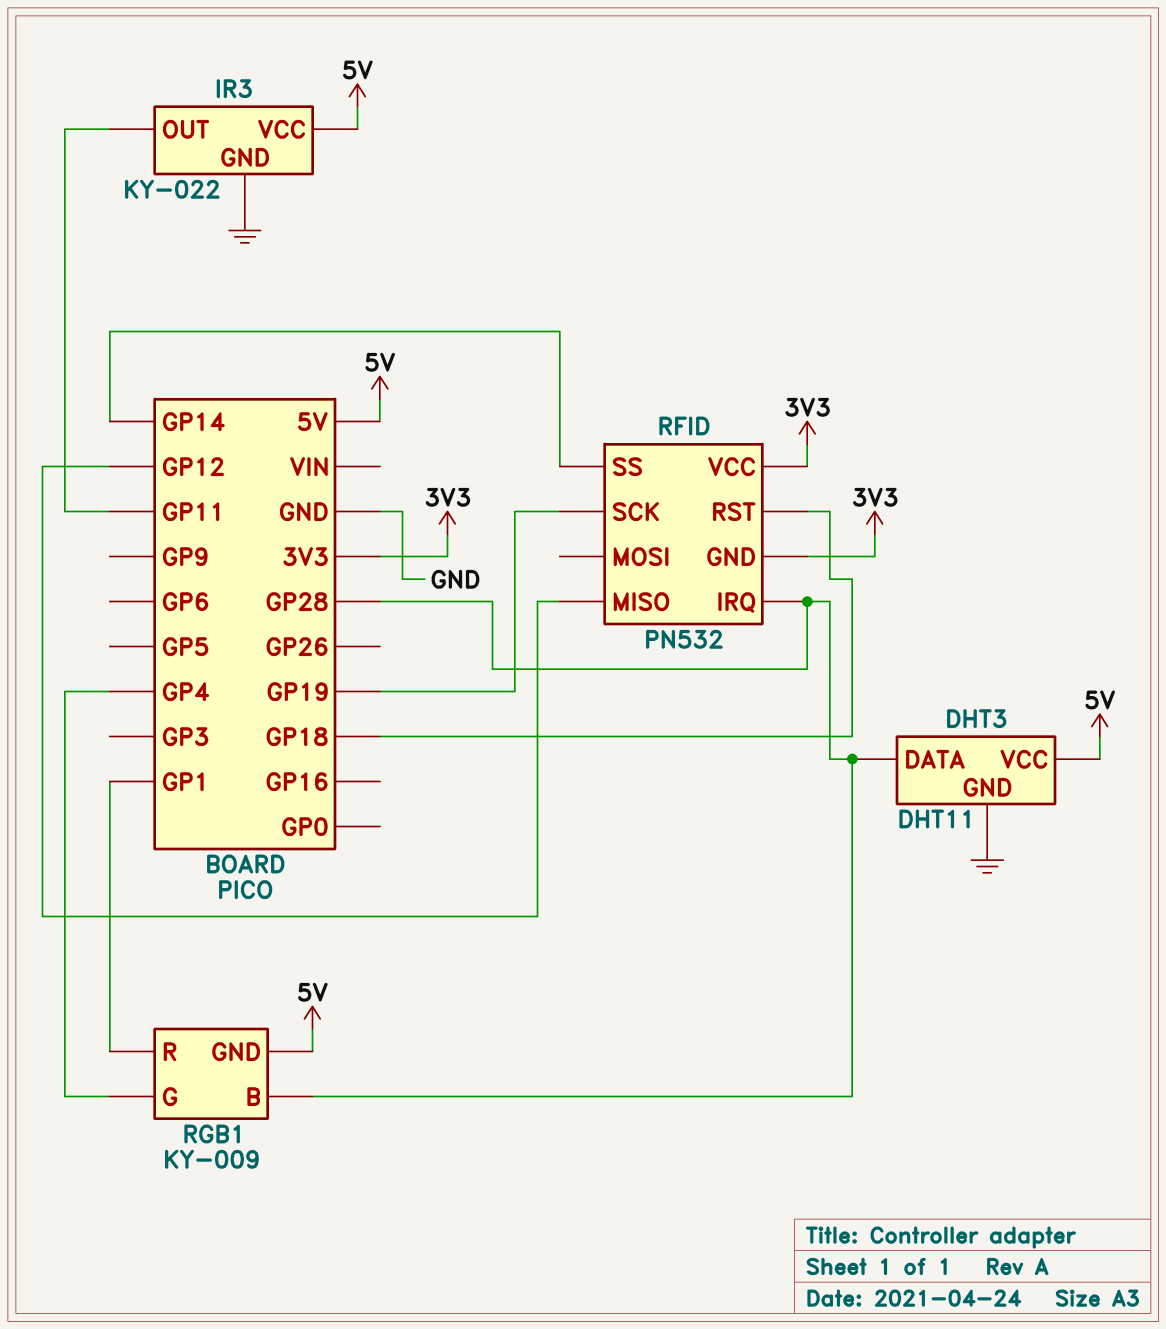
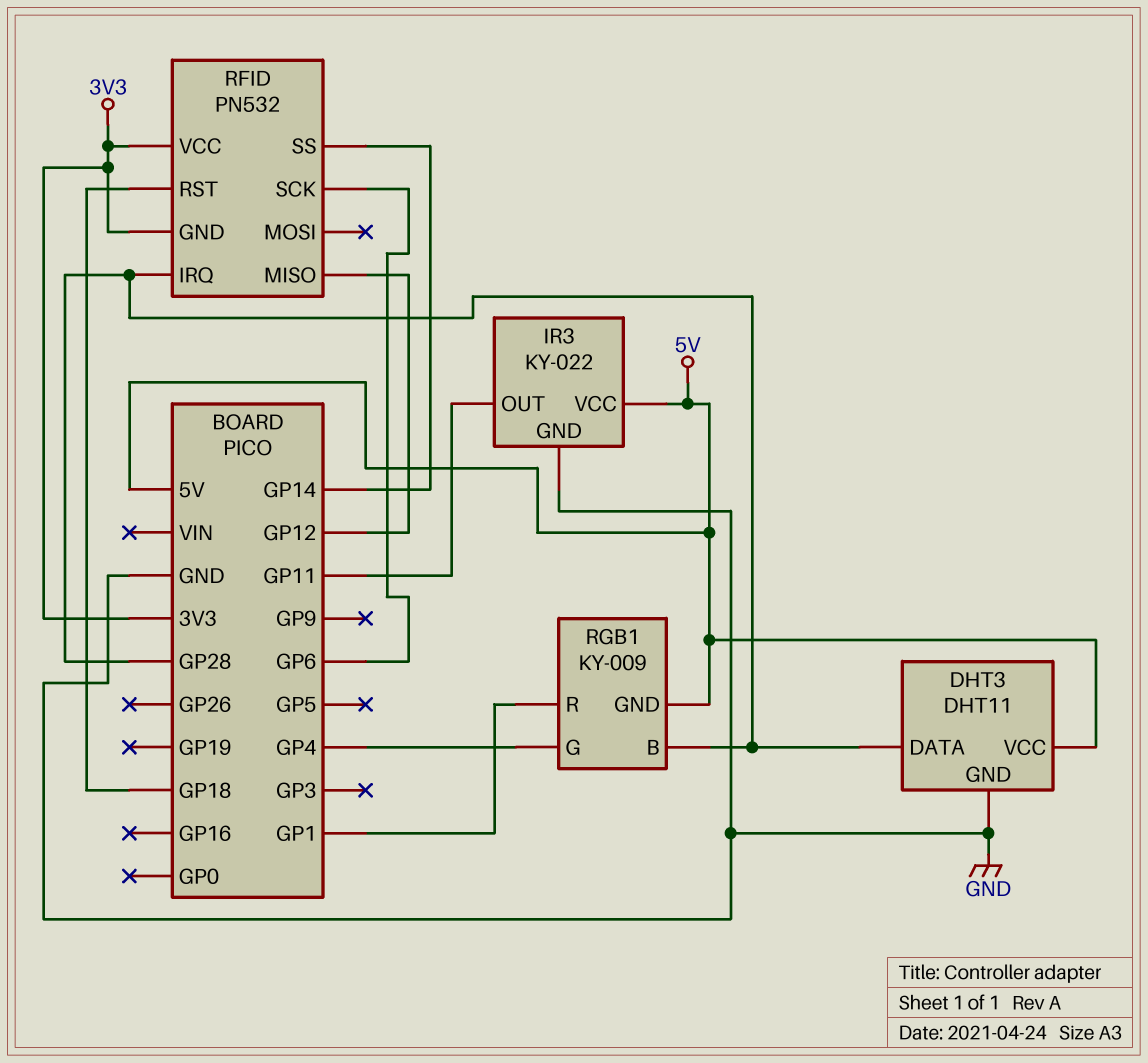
RFID pin SCK: GP19 -> GP6

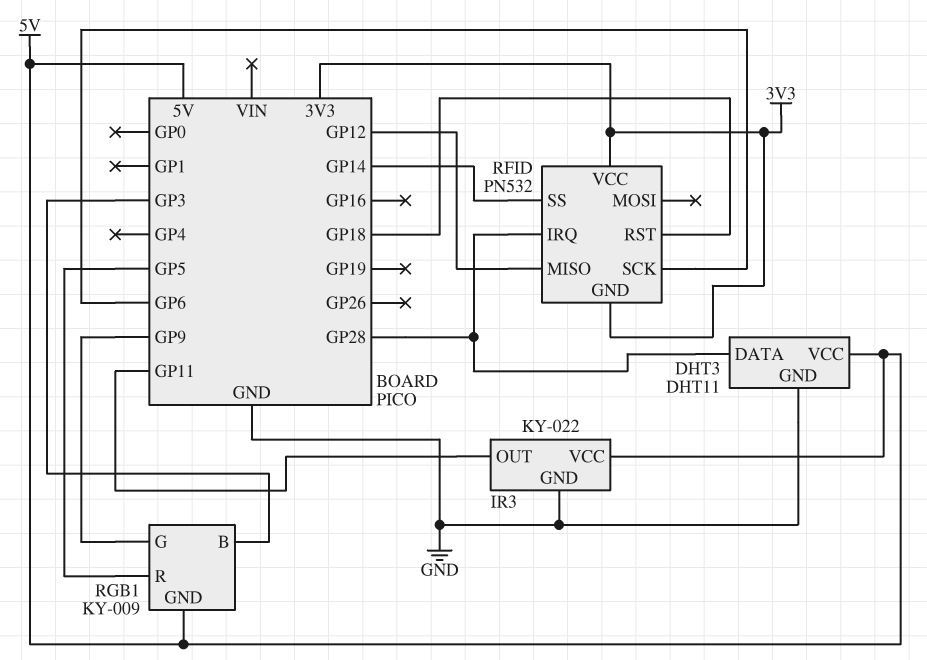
RGB1 pin B: GP28 -> GP3
RGB1 pin G: GP4 -> GP9
RGB1 pin R: GP1 -> GP5

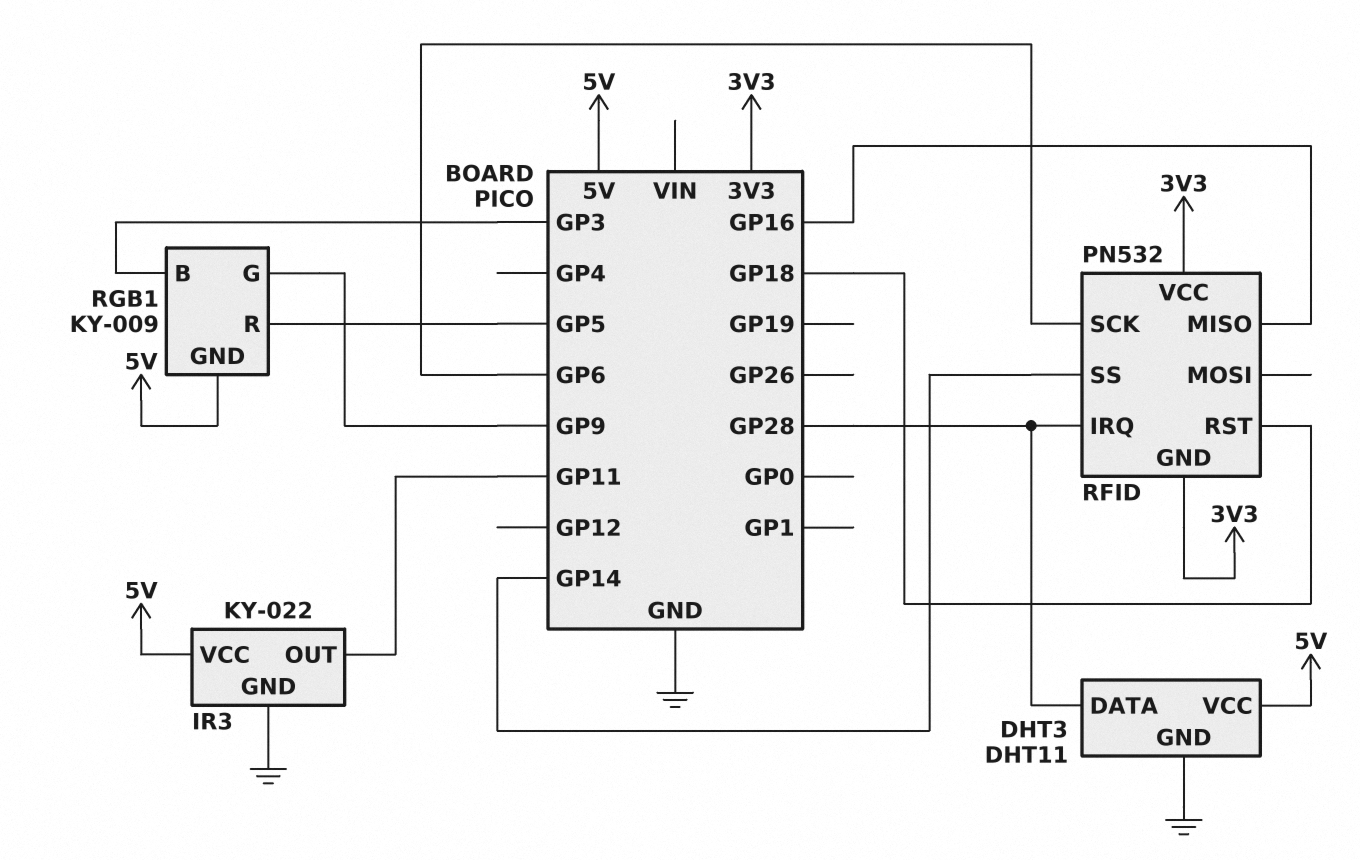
RFID pin MISO: GP12 -> GP16

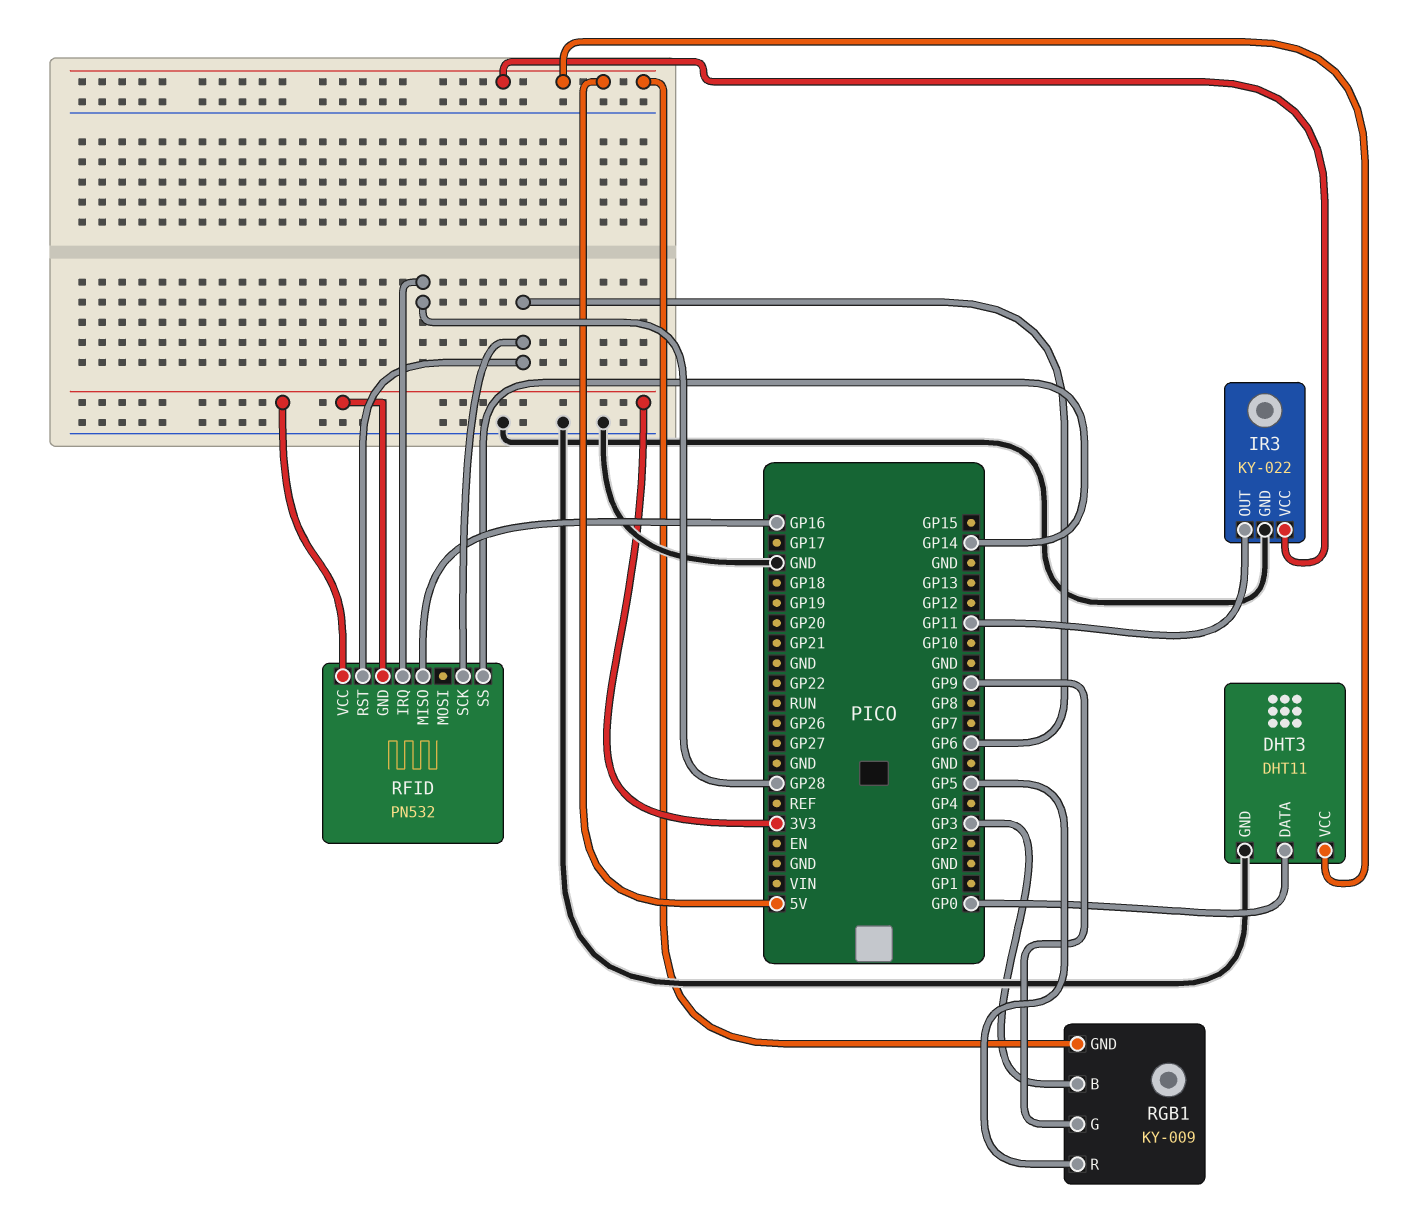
DHT3 pin DATA: GP28 -> GP0
RFID pin RST: GP18 -> GP6

